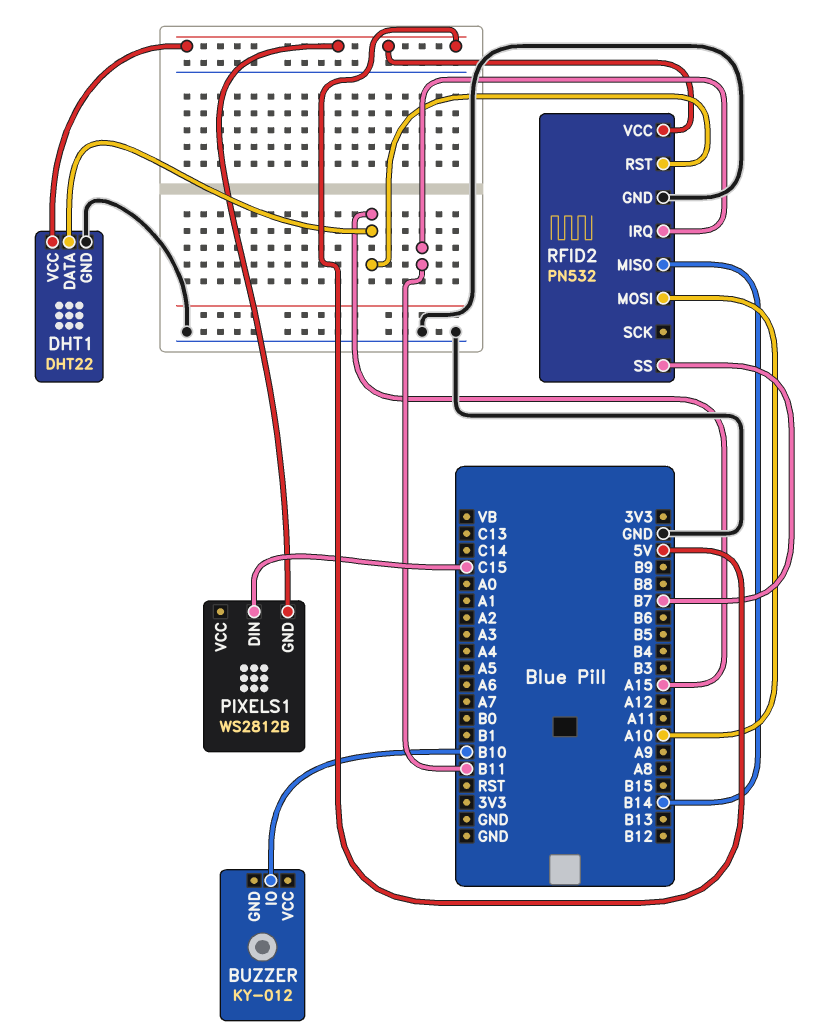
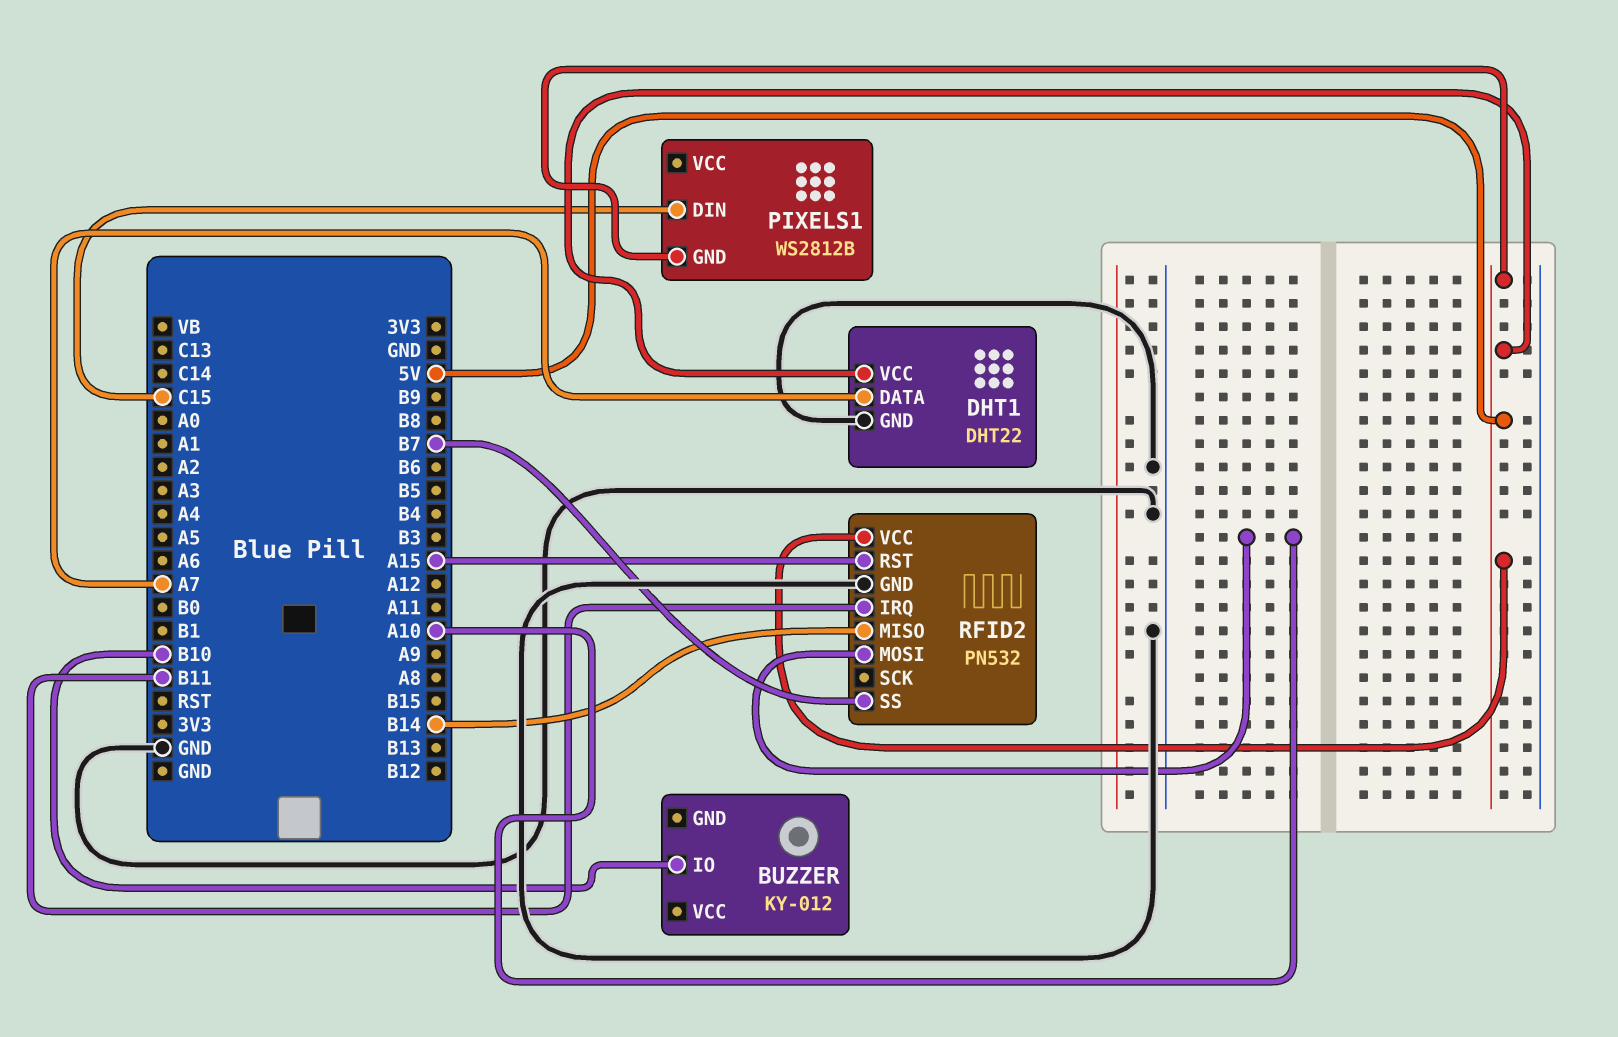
DHT1 pin DATA: A15 -> A7

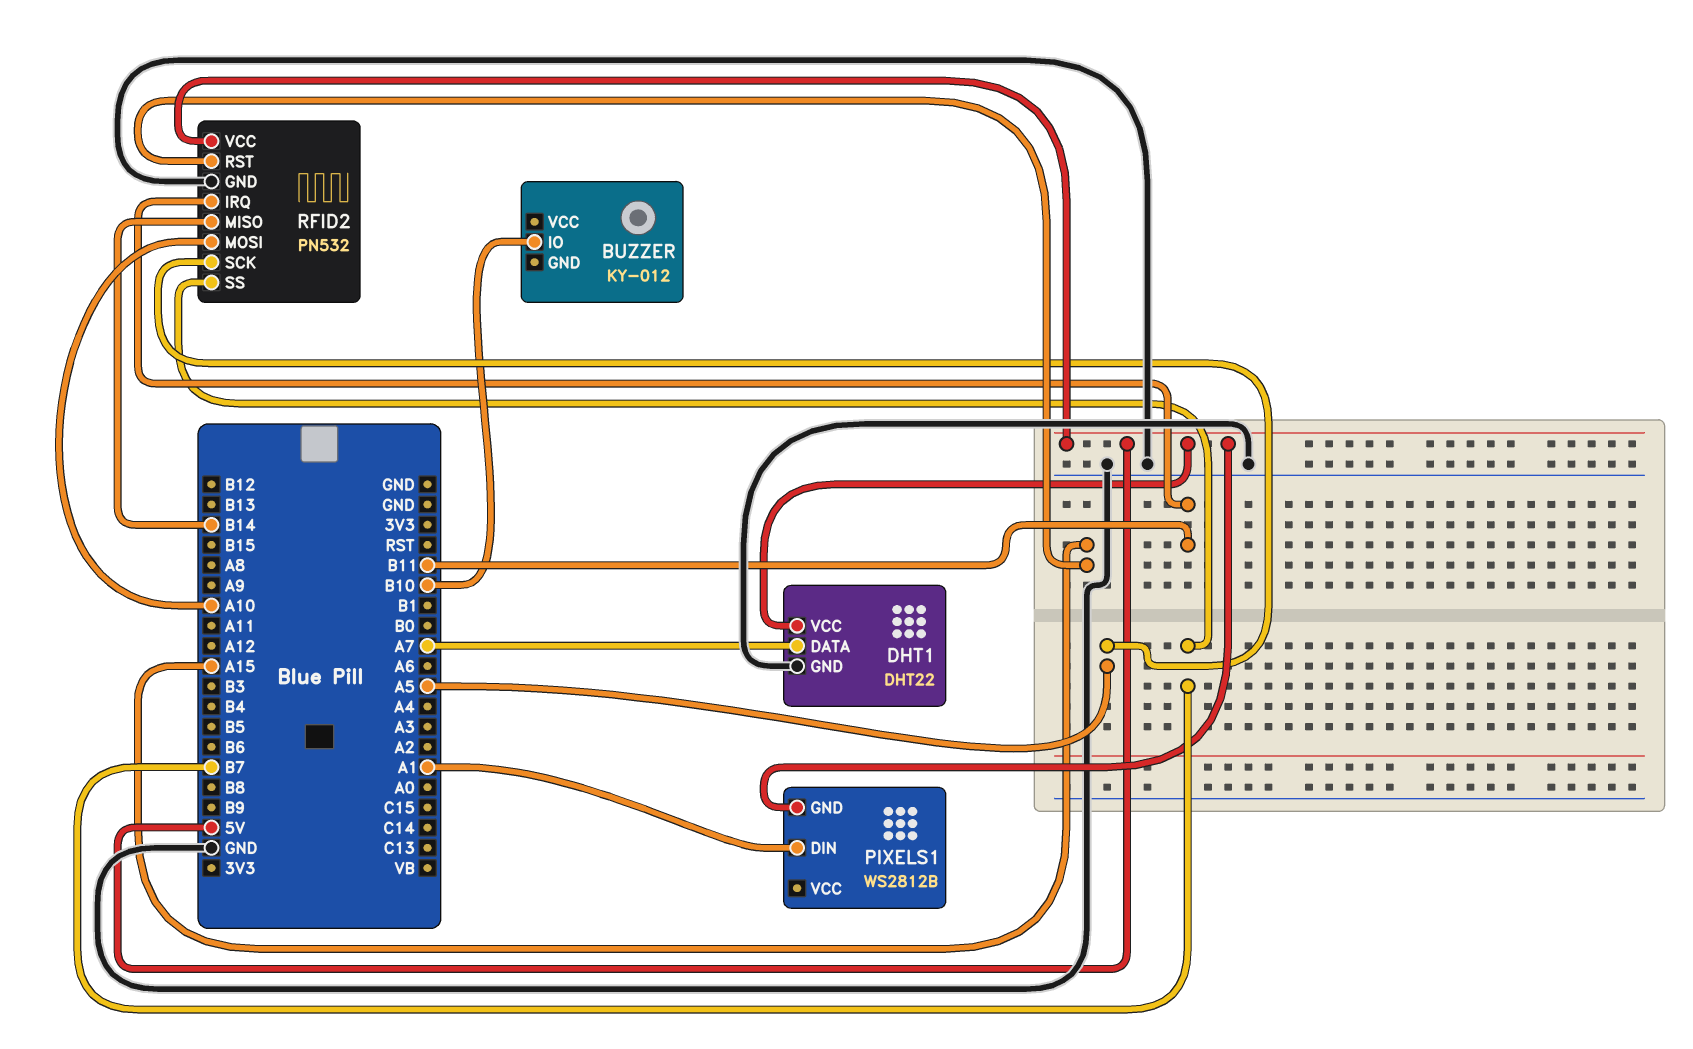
PIXELS1 pin DIN: C15 -> A1
RFID2 pin SCK: none -> A5

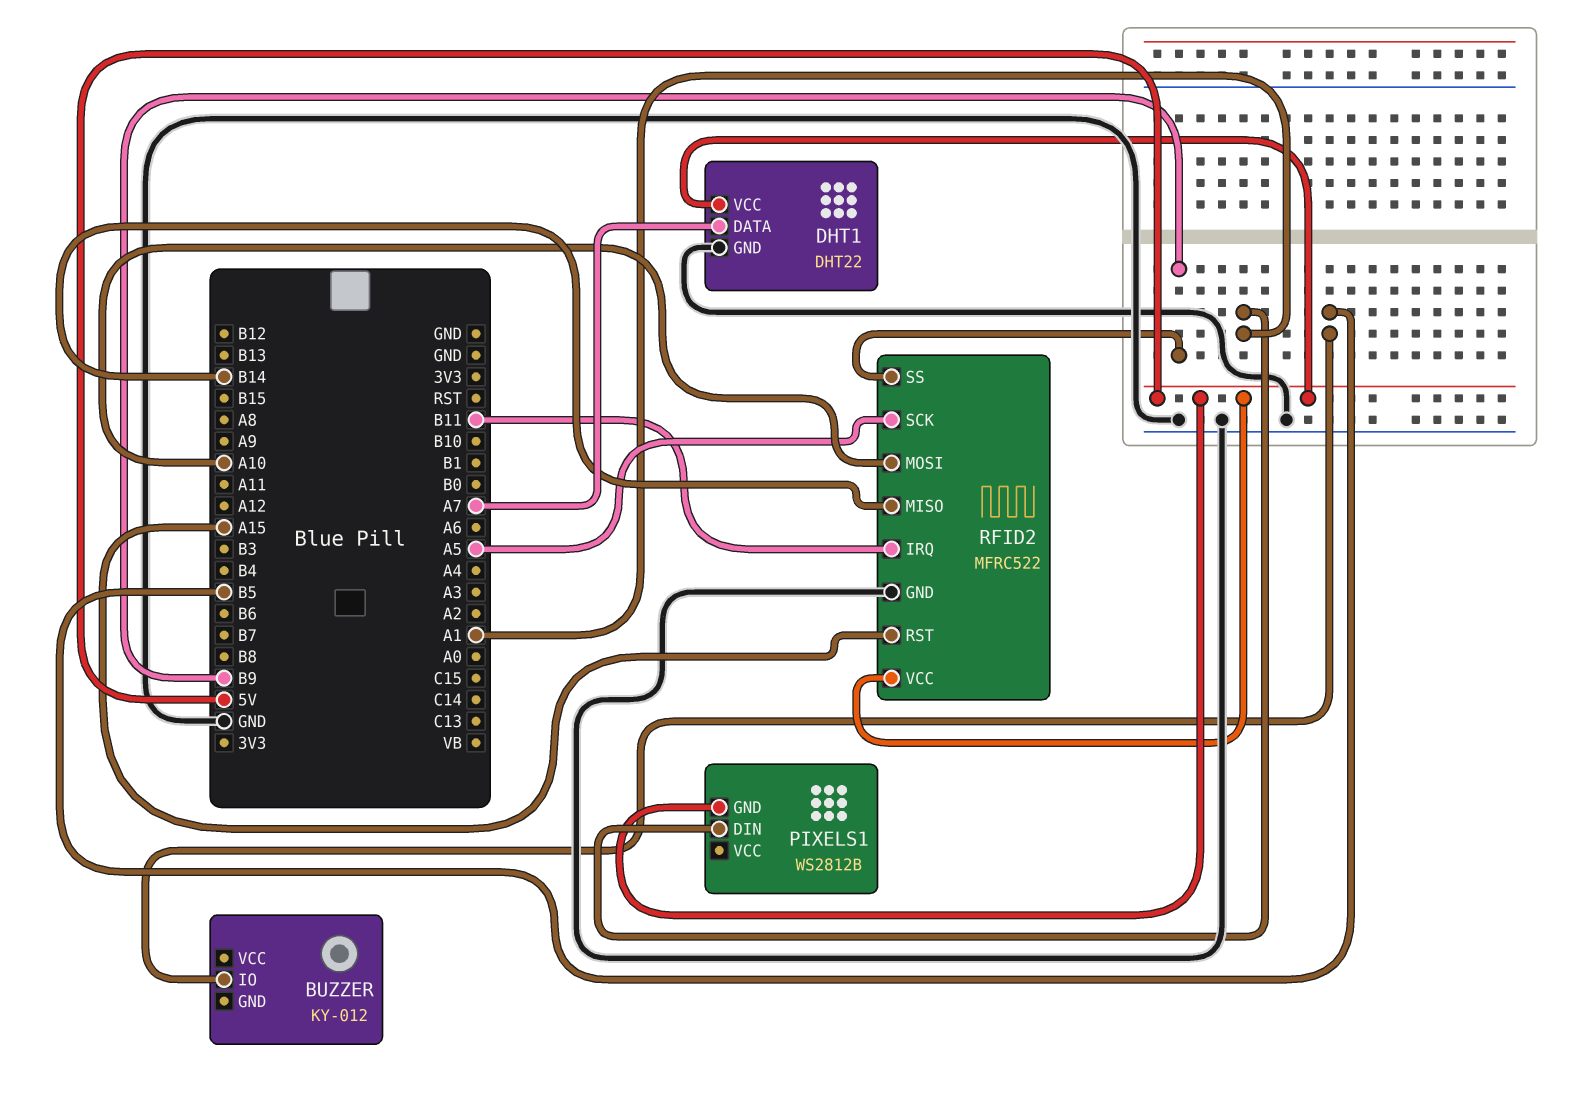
BUZZER pin IO: B10 -> B5
RFID2: PN532 -> MFRC522
RFID2 pin SS: B7 -> B9

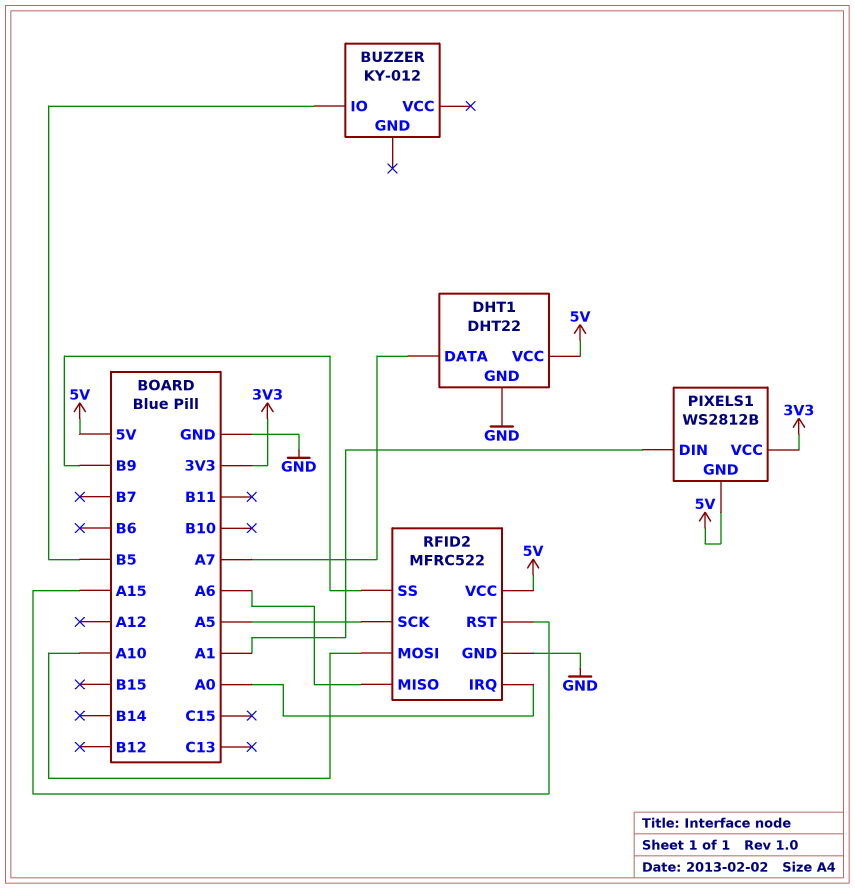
PIXELS1 pin VCC: none -> 3V3
RFID2 pin IRQ: B11 -> A0
RFID2 pin MISO: B14 -> A6

